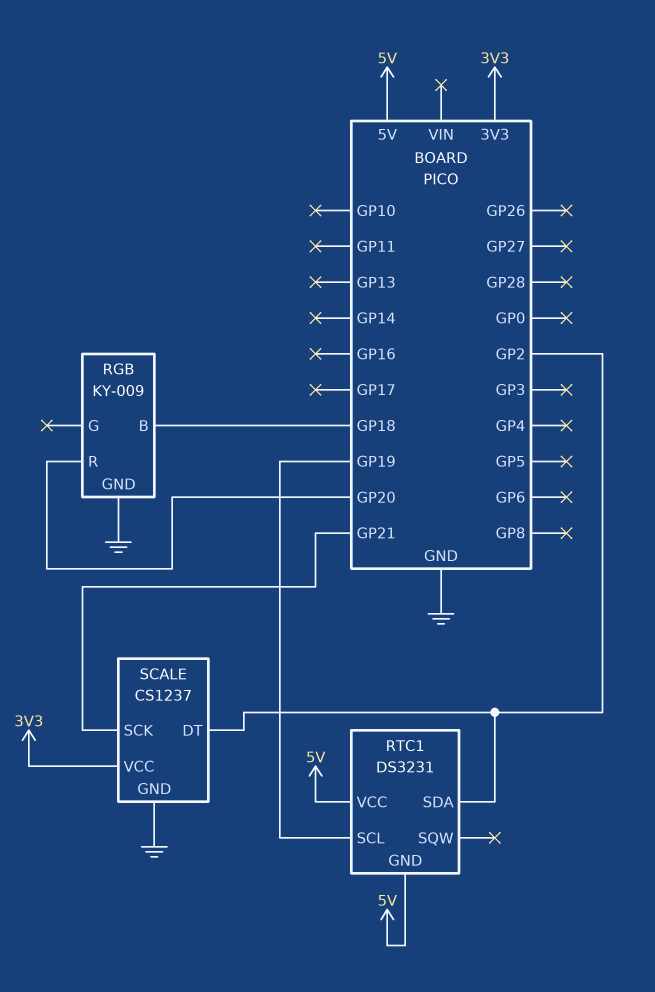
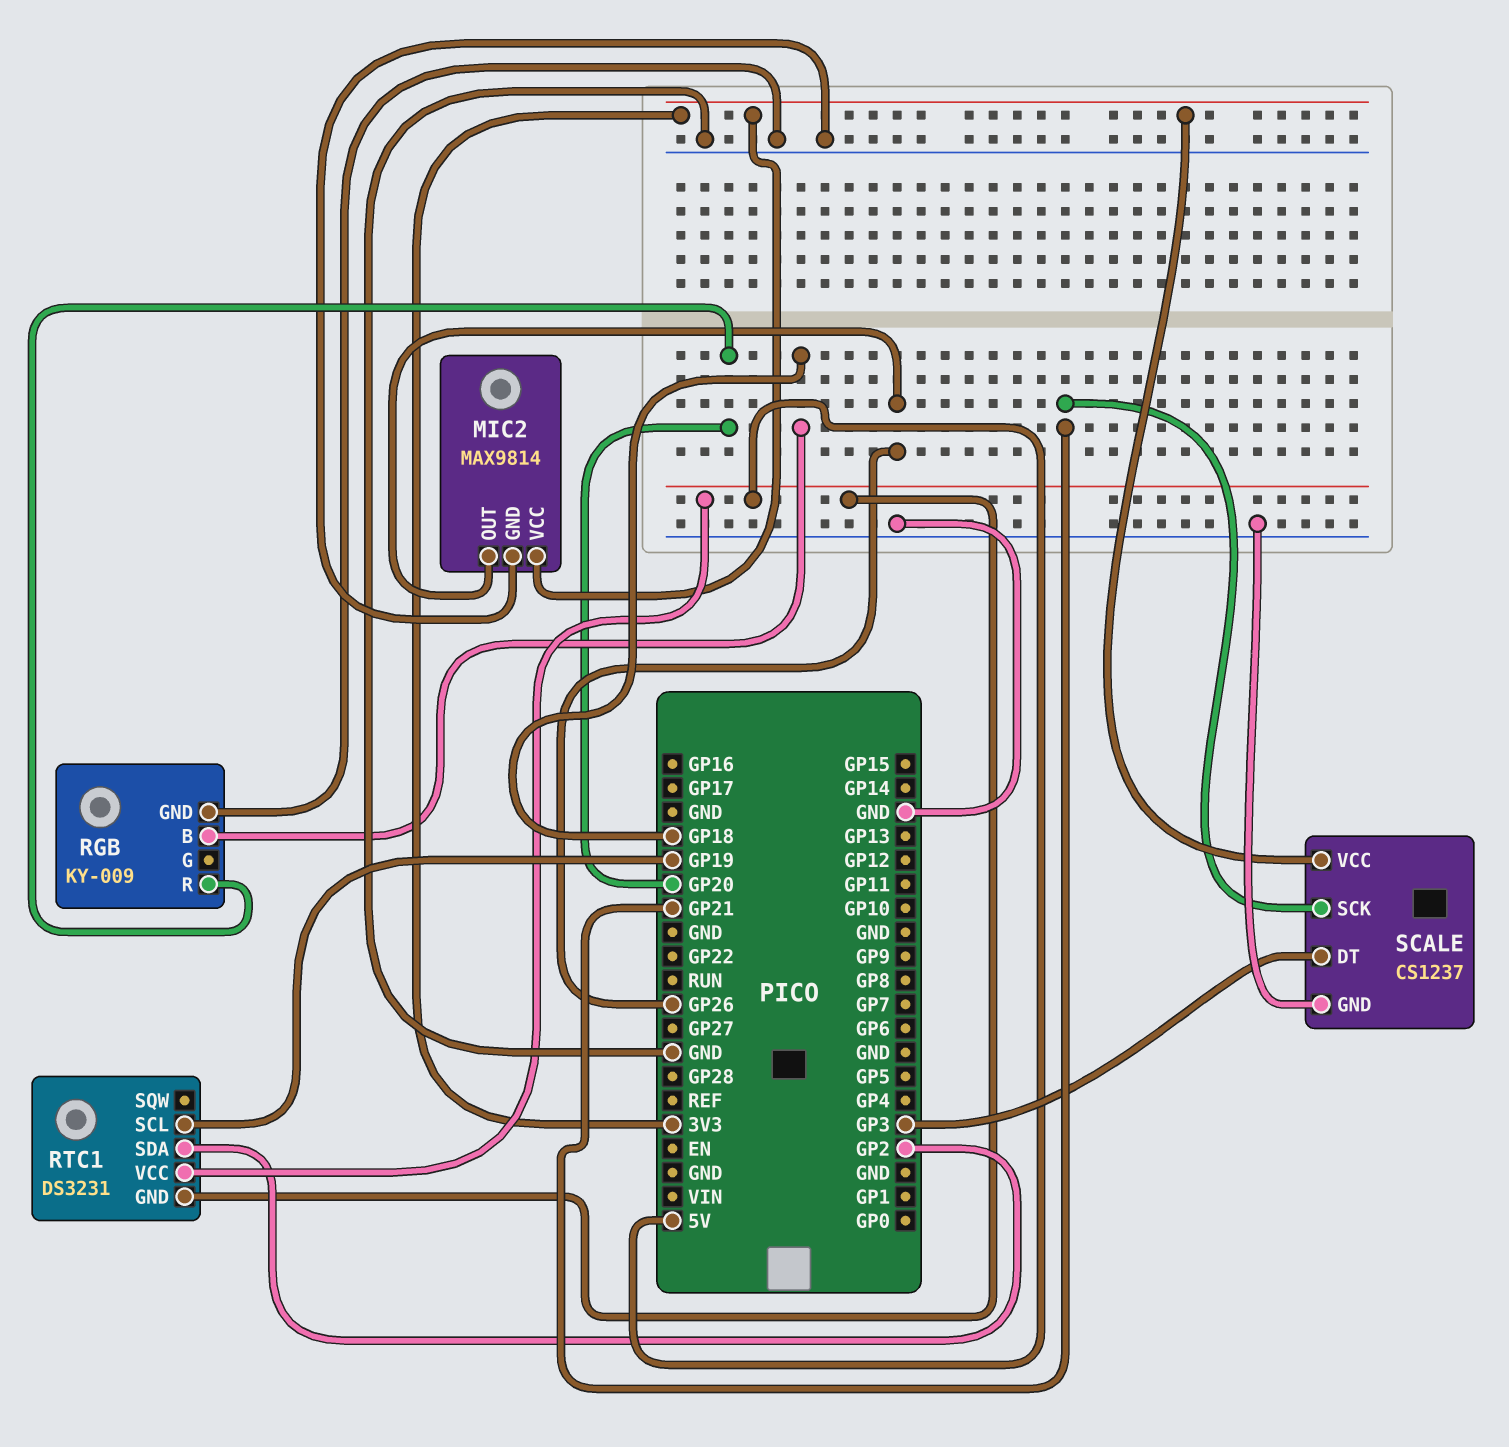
MIC2: none -> MAX9814
MIC2 pin GND: none -> GND
MIC2 pin OUT: none -> GP26
MIC2 pin VCC: none -> 3V3
SCALE pin DT: GP2 -> GP3

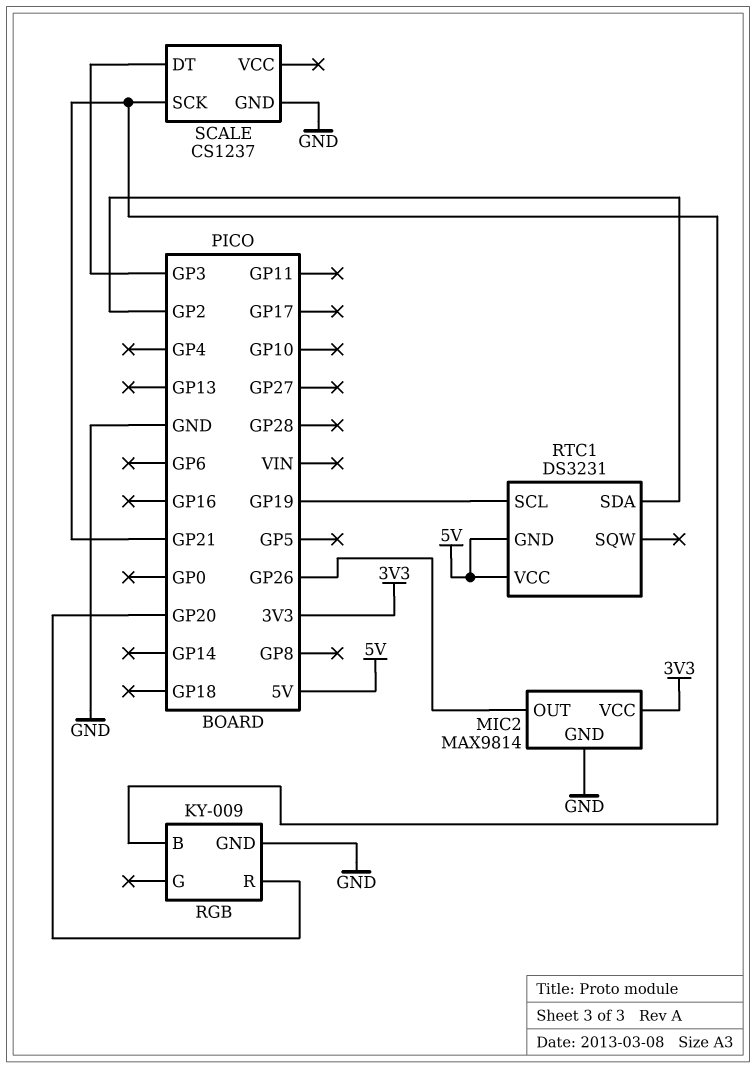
RGB pin B: GP18 -> GP21
SCALE pin VCC: 3V3 -> none

